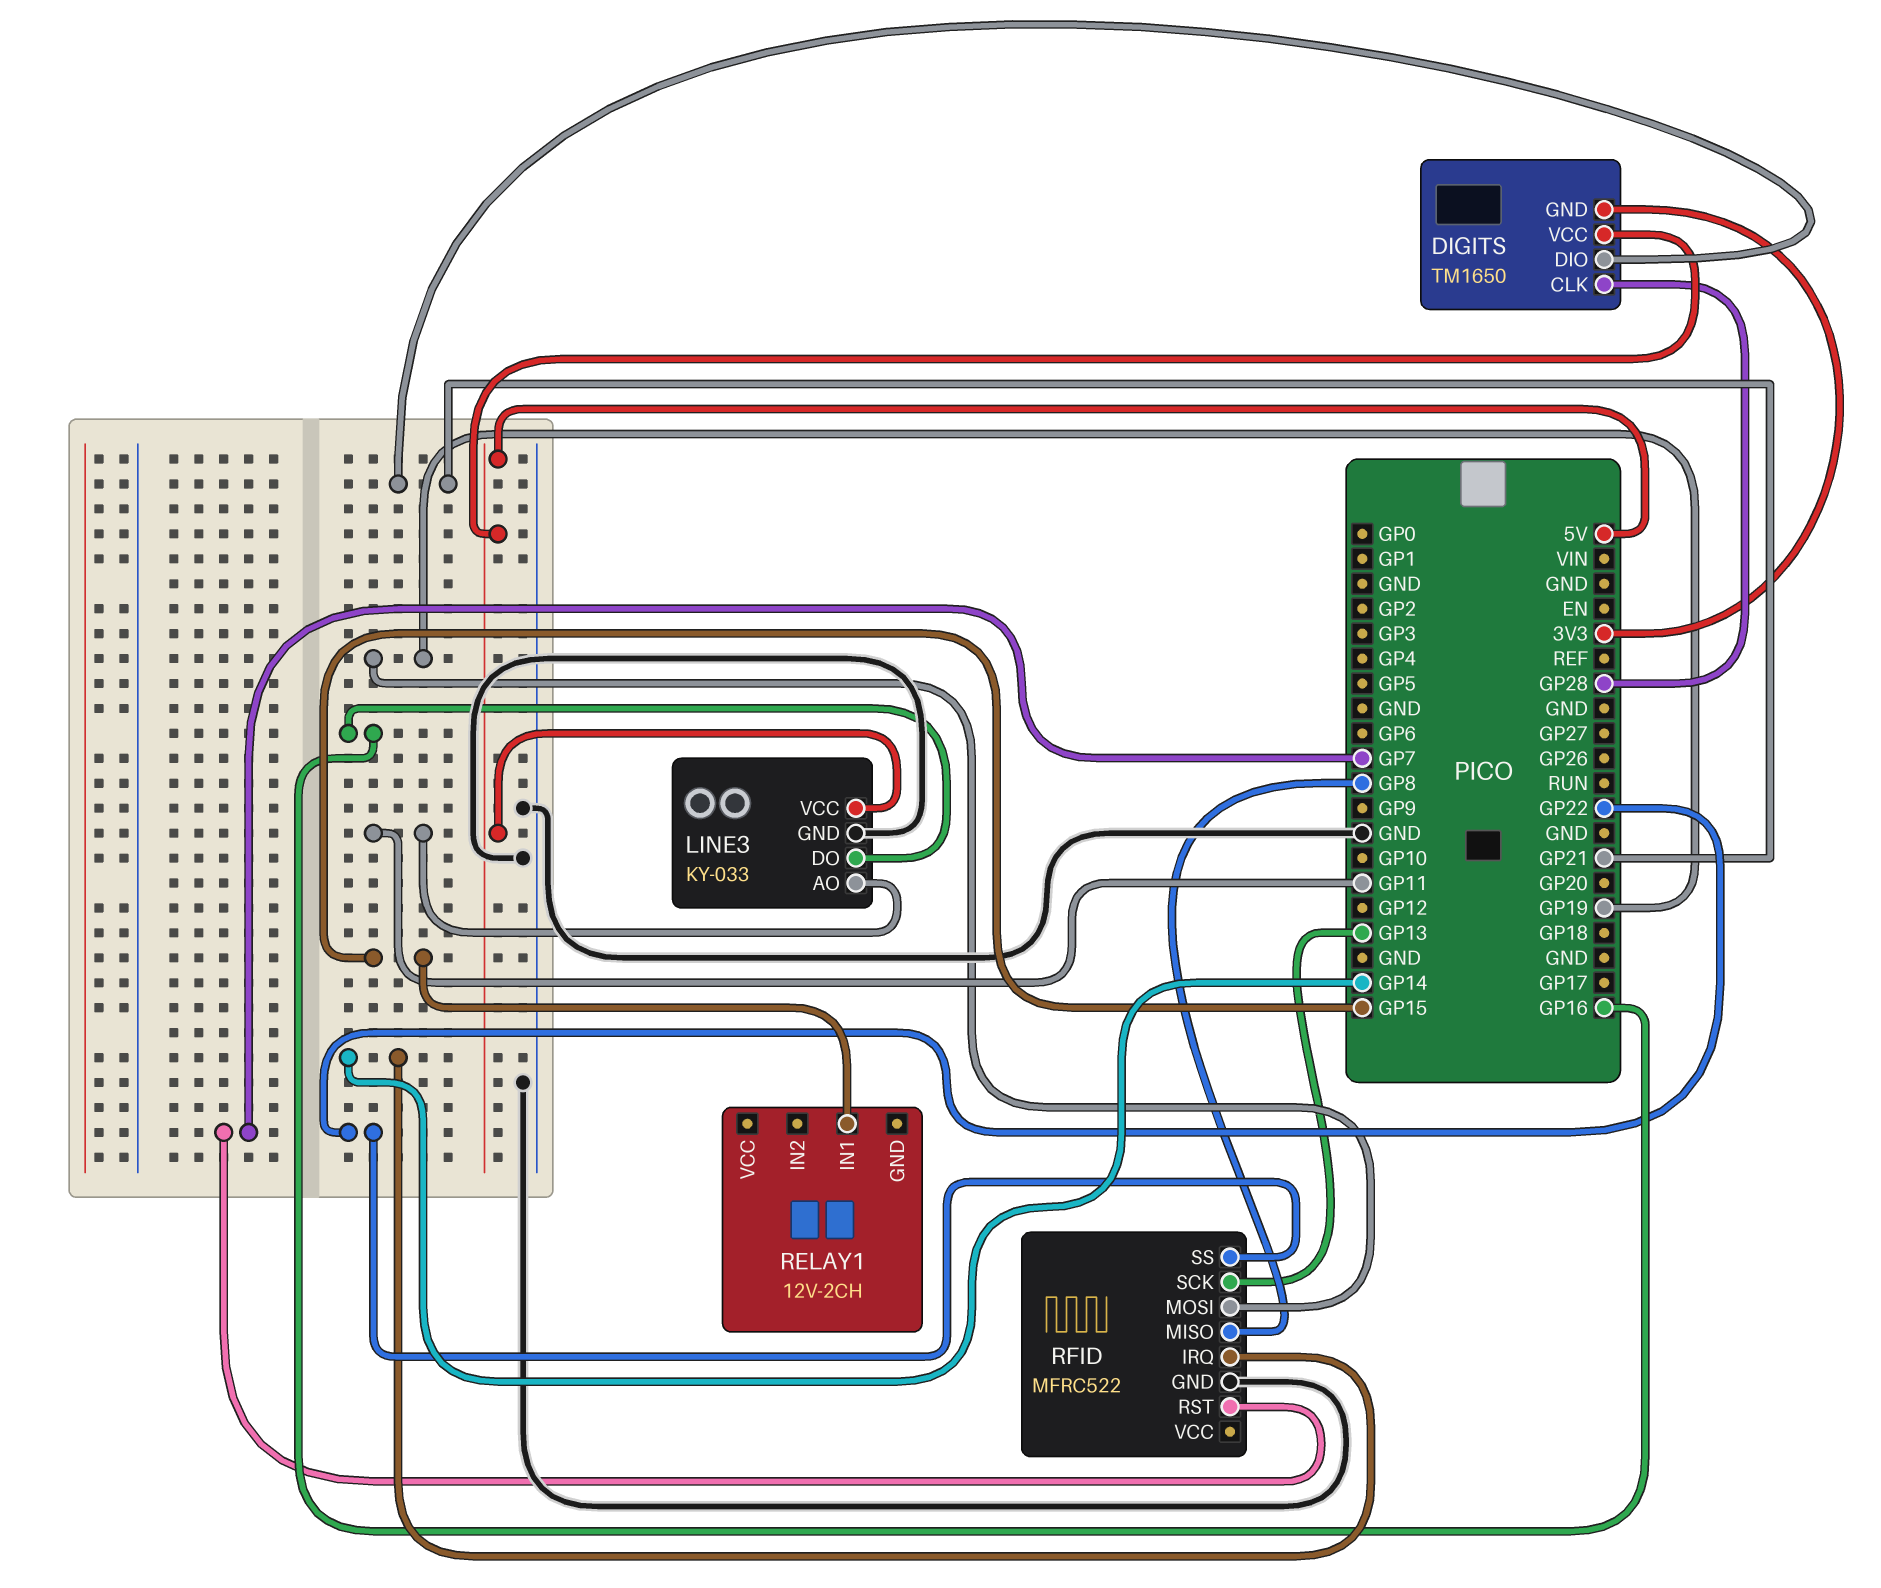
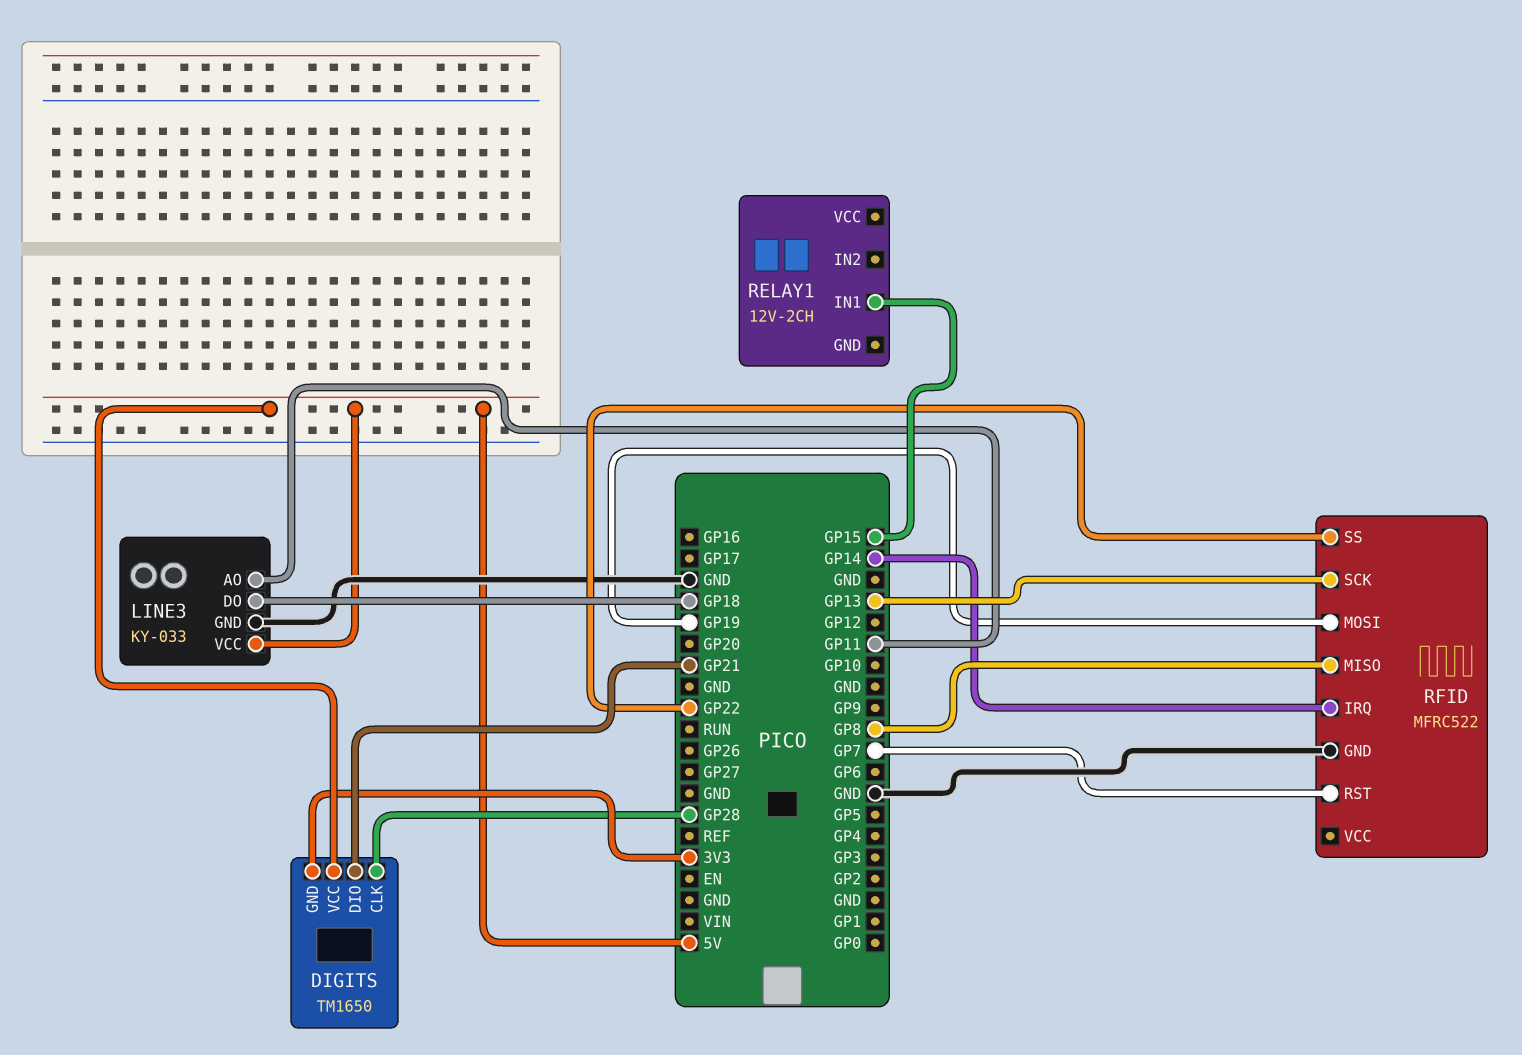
LINE3 pin DO: GP16 -> GP18

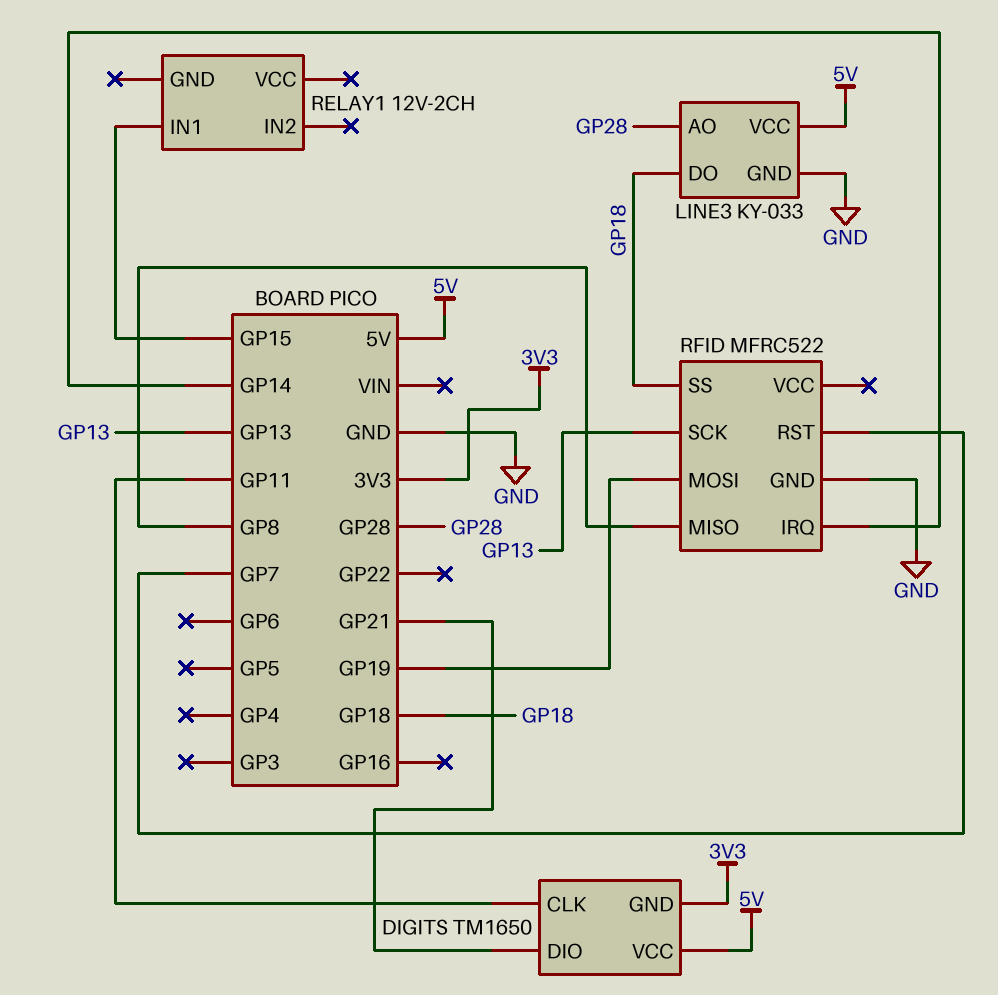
DIGITS pin CLK: GP28 -> GP11
LINE3 pin AO: GP11 -> GP28
RFID pin SS: GP22 -> GP18

